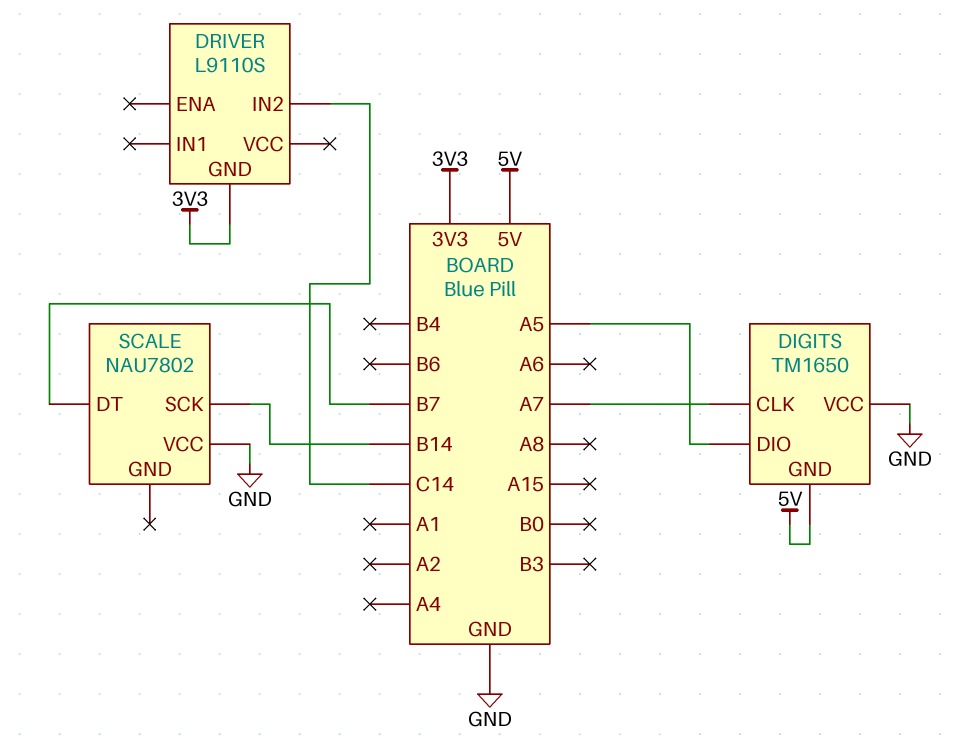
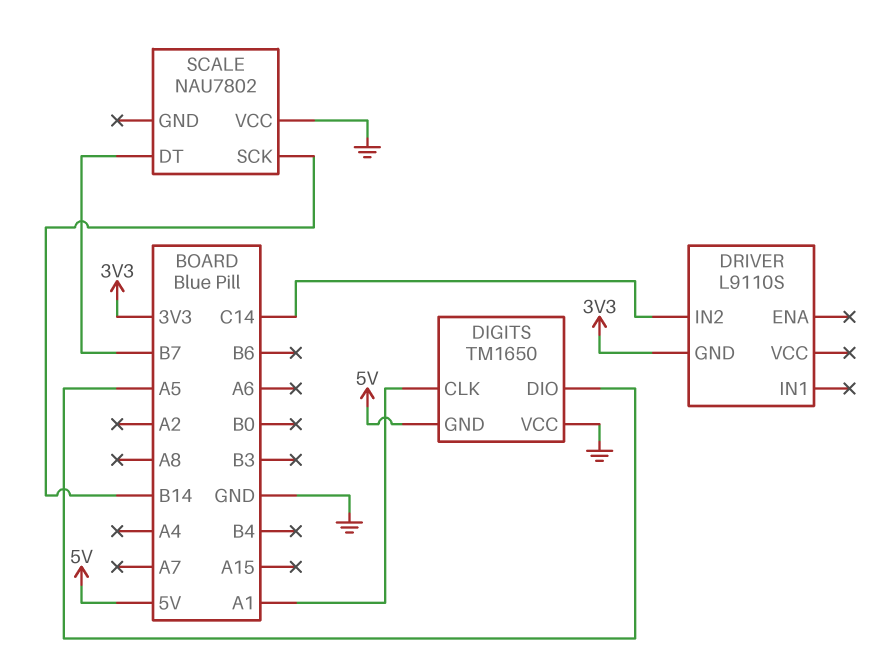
DIGITS pin CLK: A7 -> A1

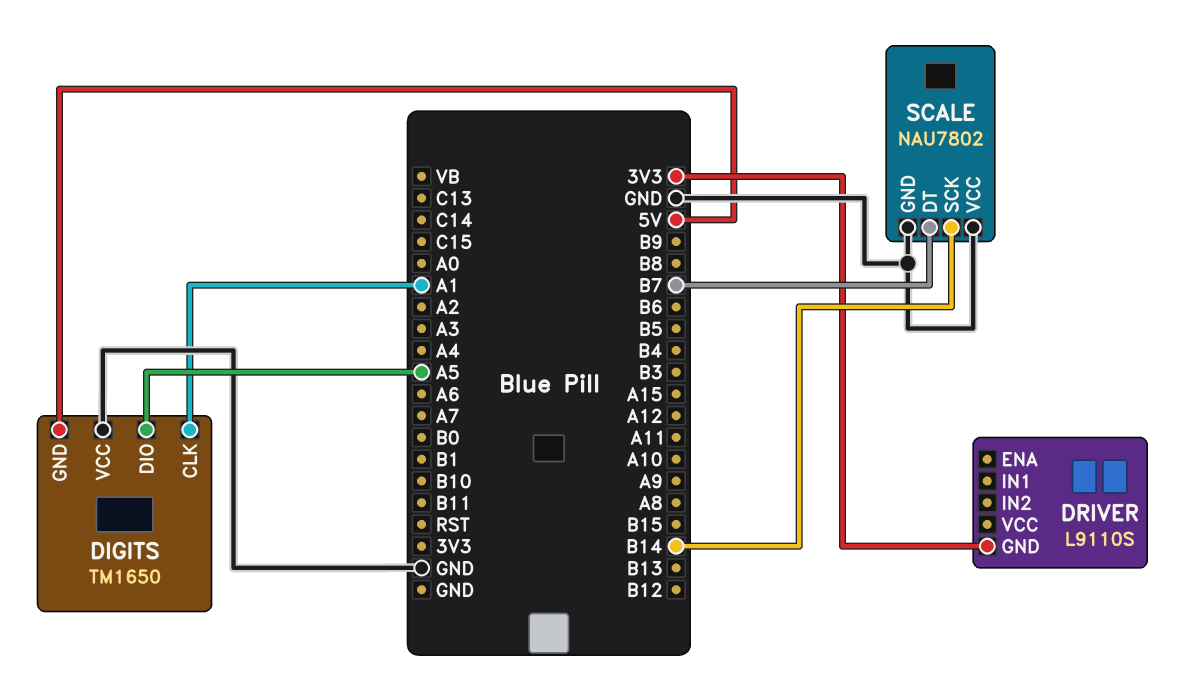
DRIVER pin IN2: C14 -> none
SCALE pin GND: none -> GND

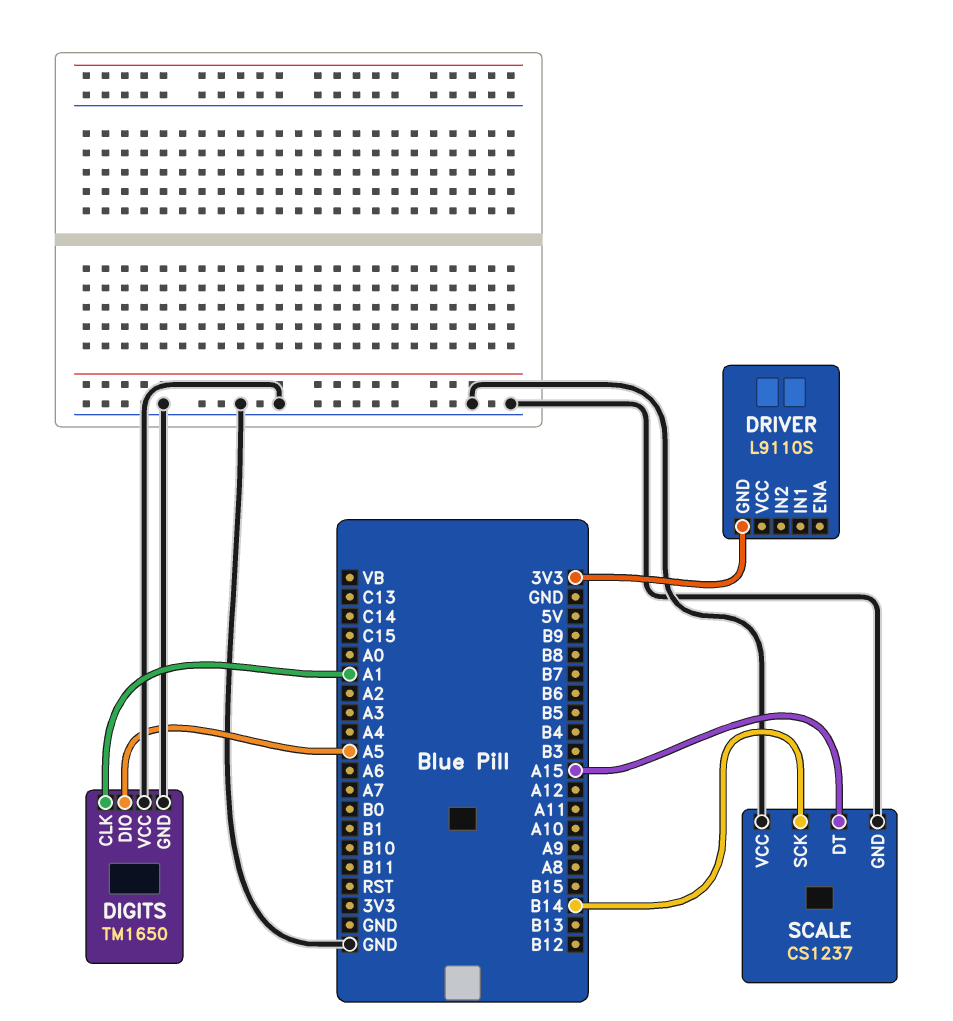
DIGITS pin GND: 5V -> GND
SCALE: NAU7802 -> CS1237
SCALE pin DT: B7 -> A15

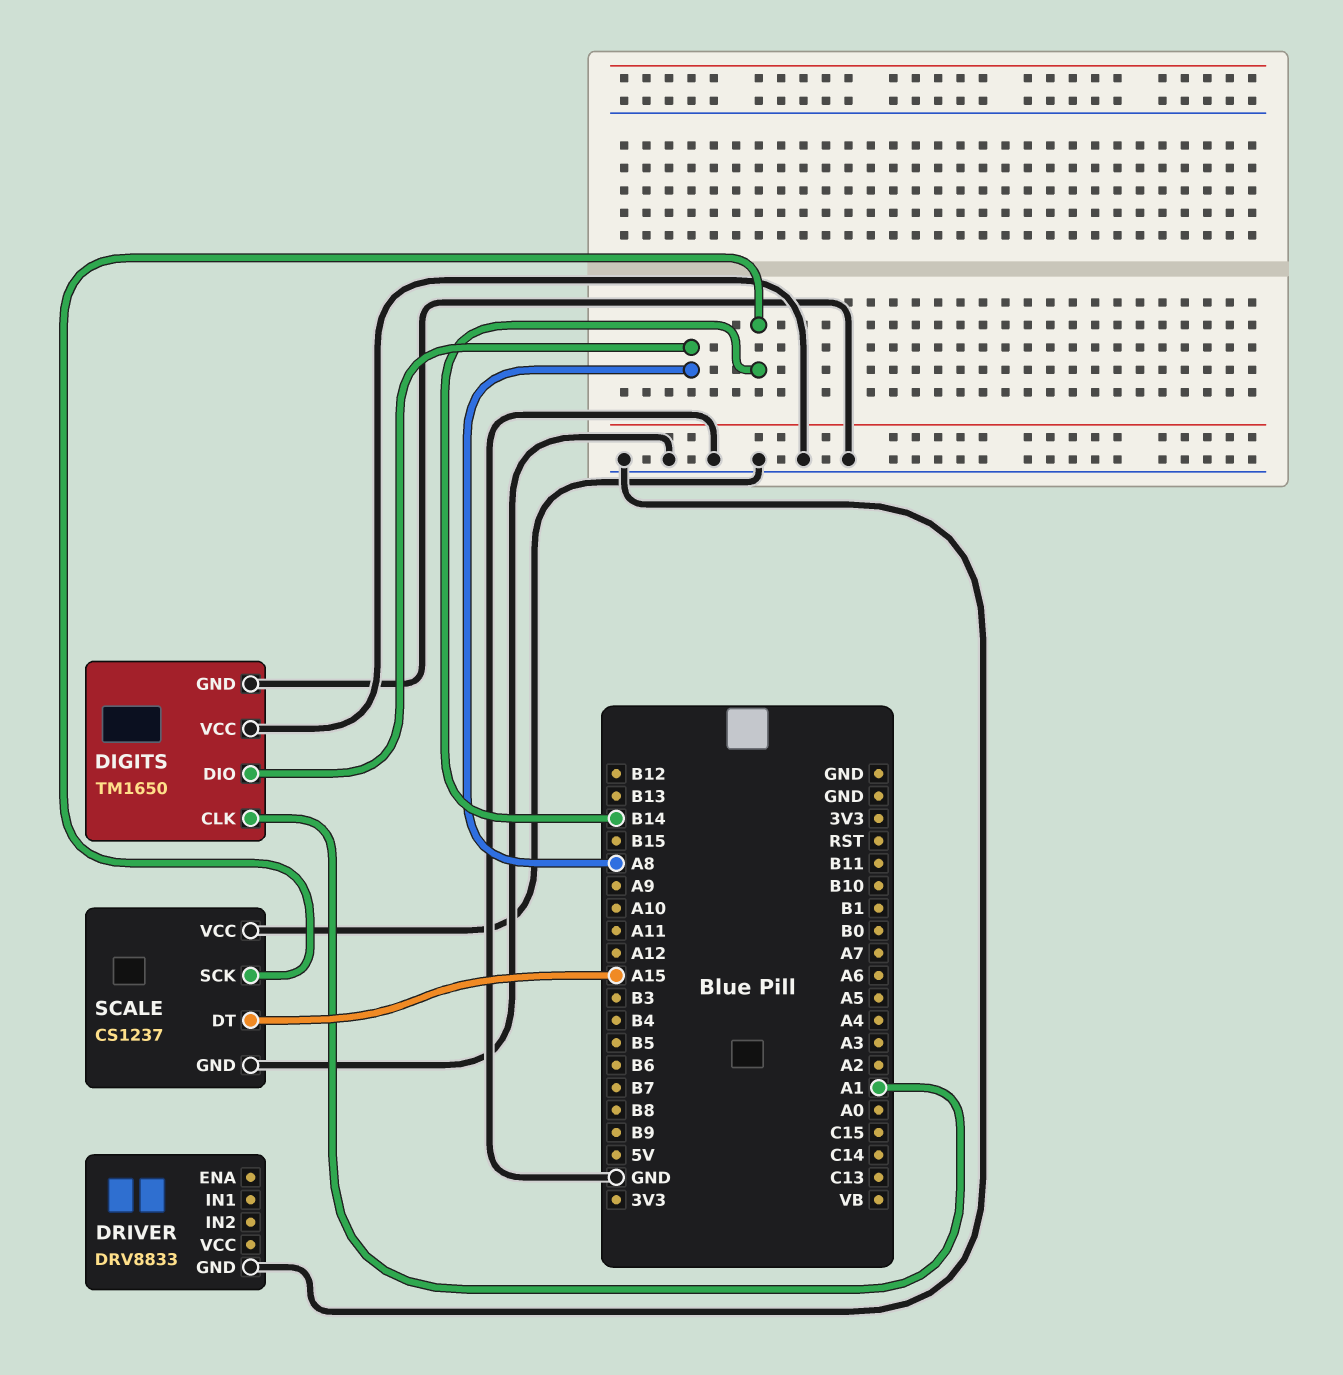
DIGITS pin DIO: A5 -> A8
DRIVER: L9110S -> DRV8833
DRIVER pin GND: 3V3 -> GND

